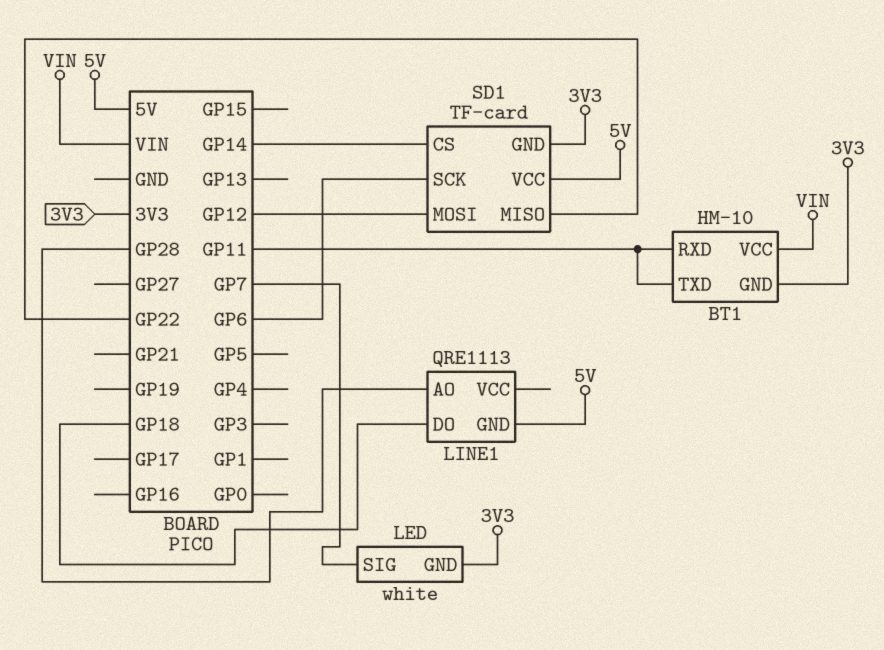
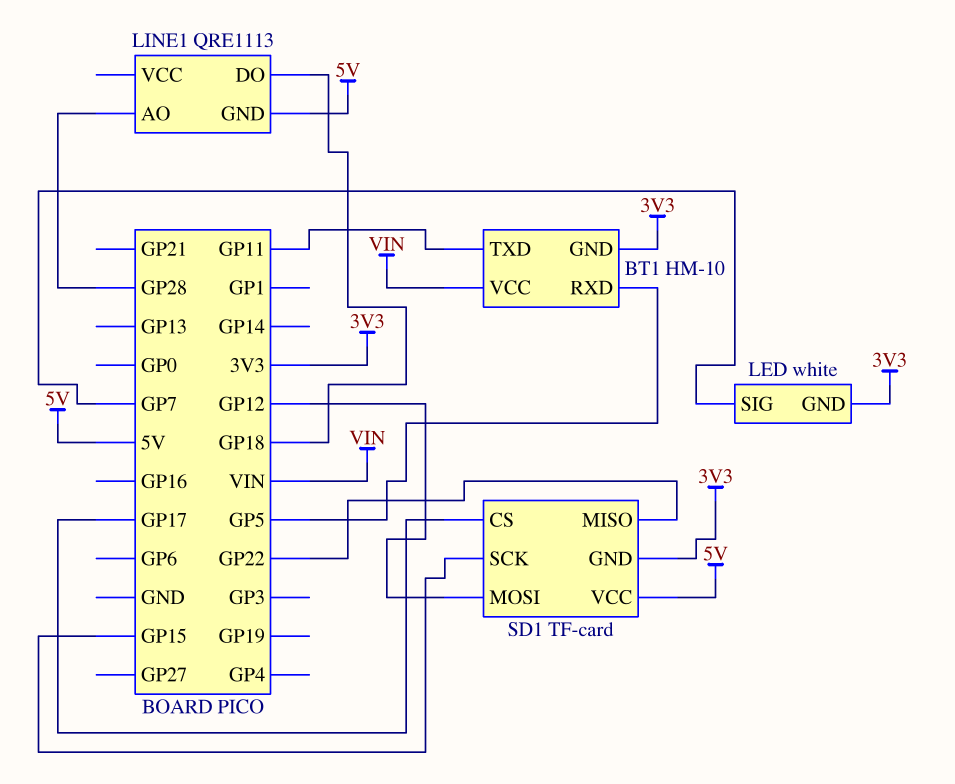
BT1 pin RXD: GP11 -> GP5
SD1 pin CS: GP14 -> GP17
SD1 pin SCK: GP6 -> GP15

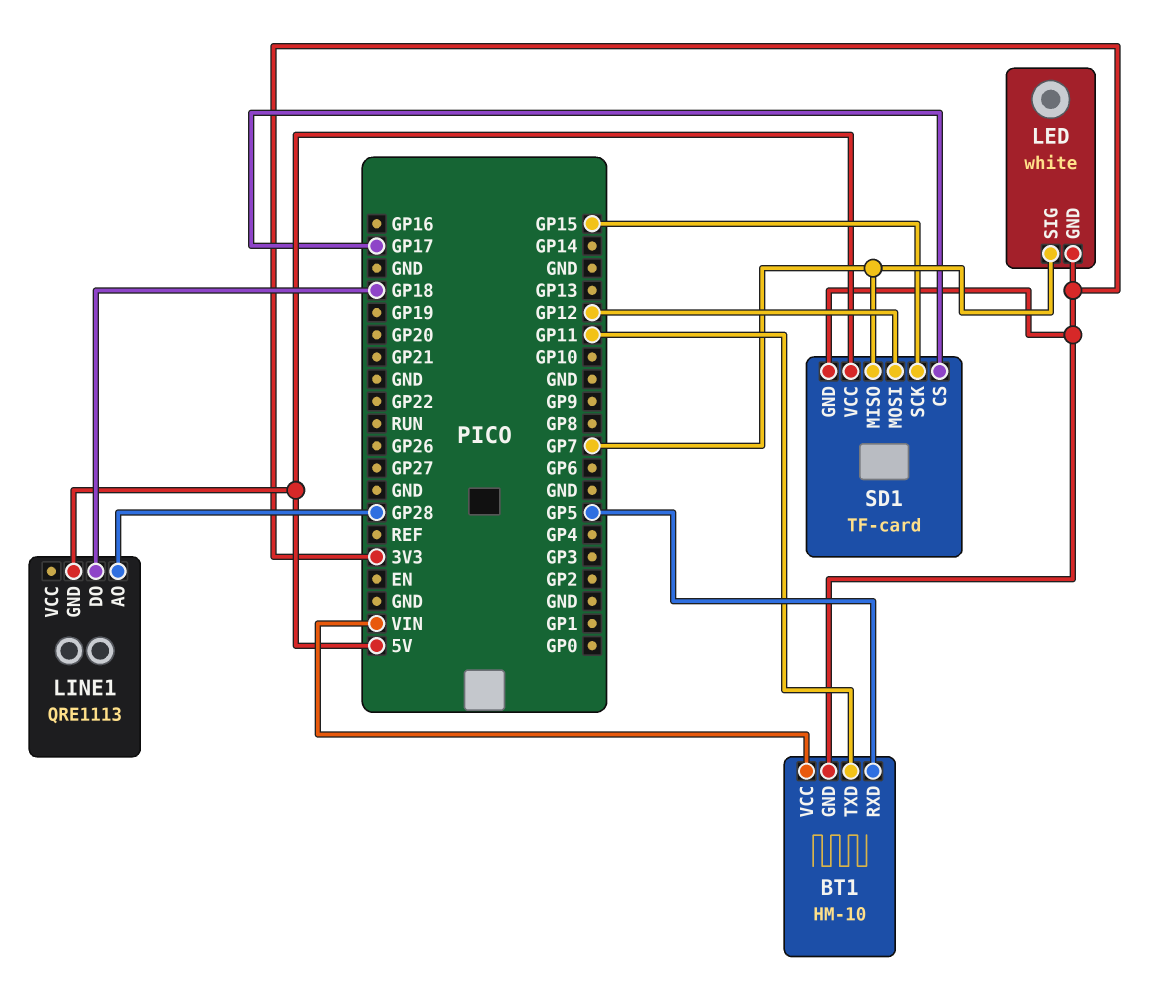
SD1 pin MISO: GP22 -> GP7

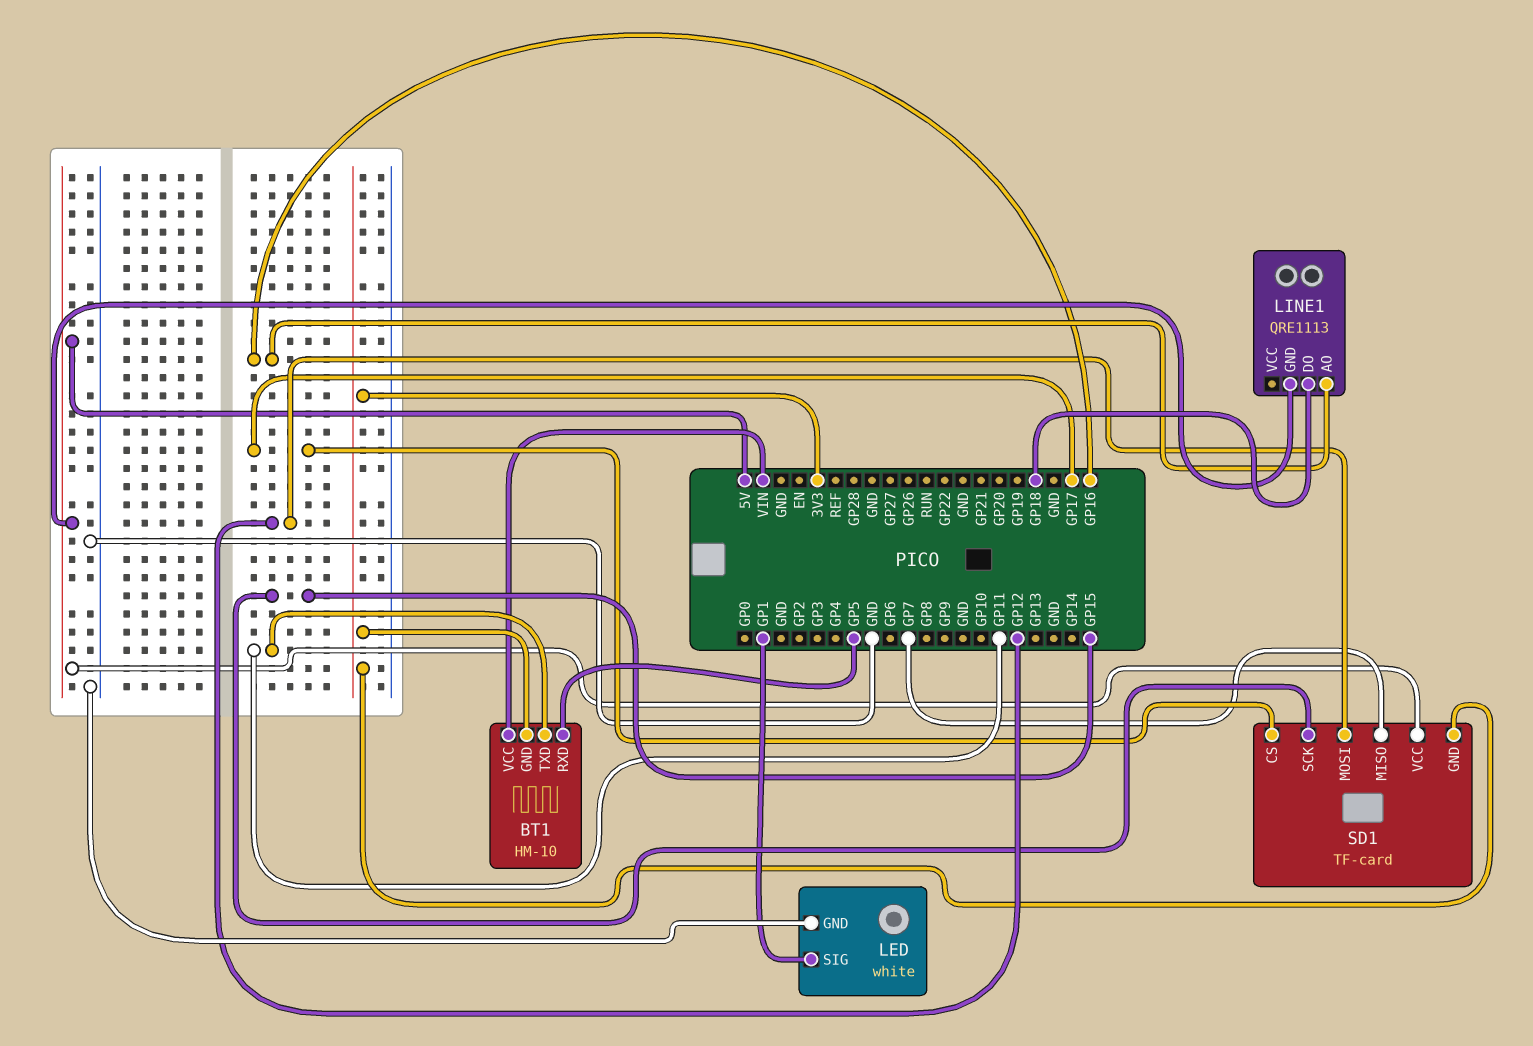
LED pin GND: 3V3 -> GND
LED pin SIG: GP7 -> GP1
LINE1 pin AO: GP28 -> GP16

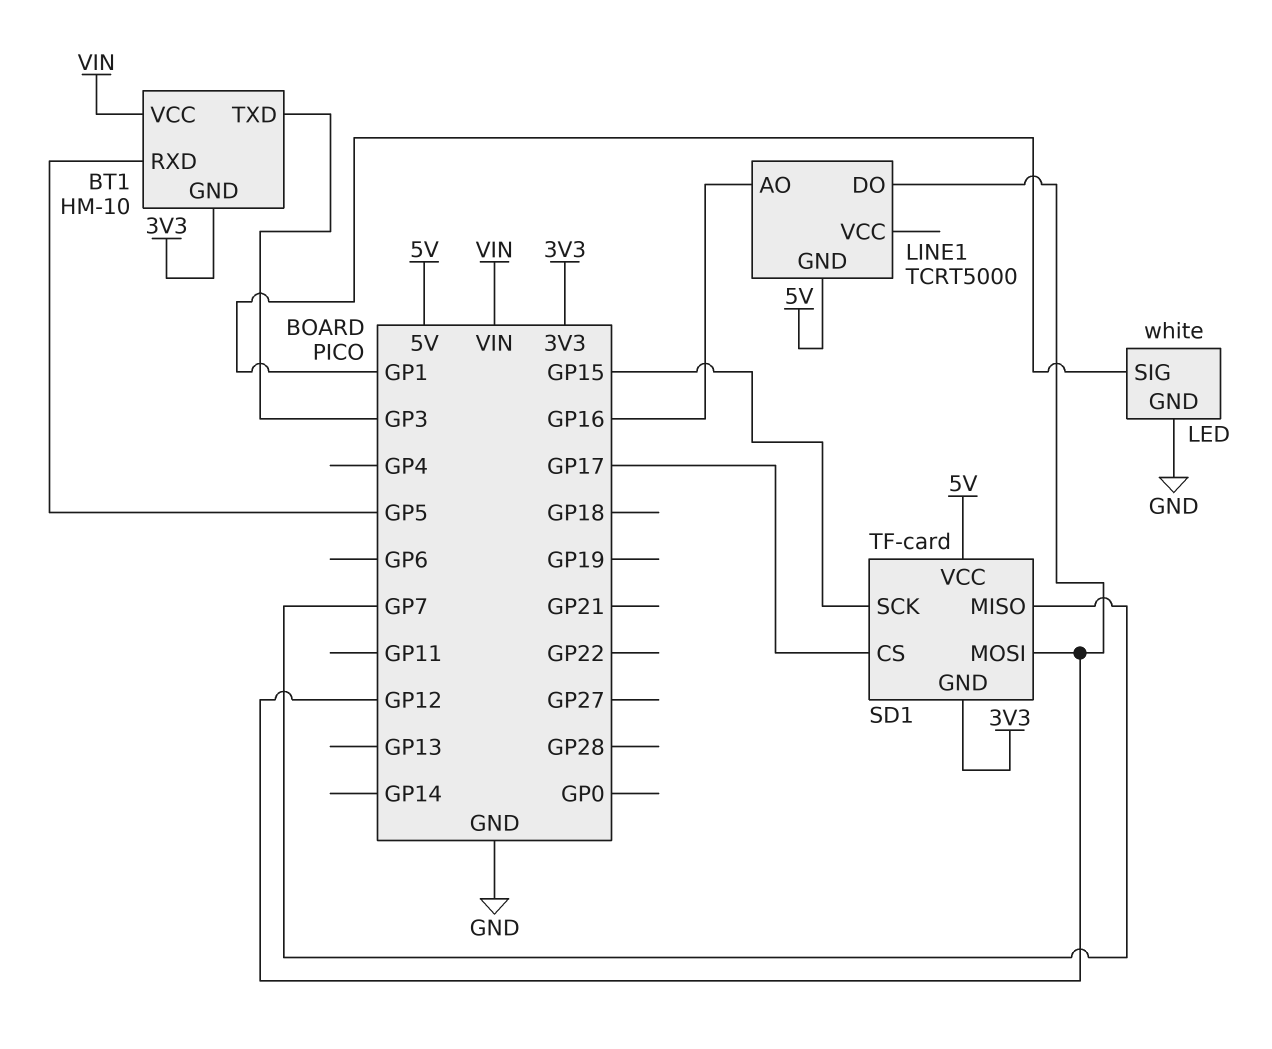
BT1 pin TXD: GP11 -> GP3
LINE1: QRE1113 -> TCRT5000
LINE1 pin DO: GP18 -> GP12

